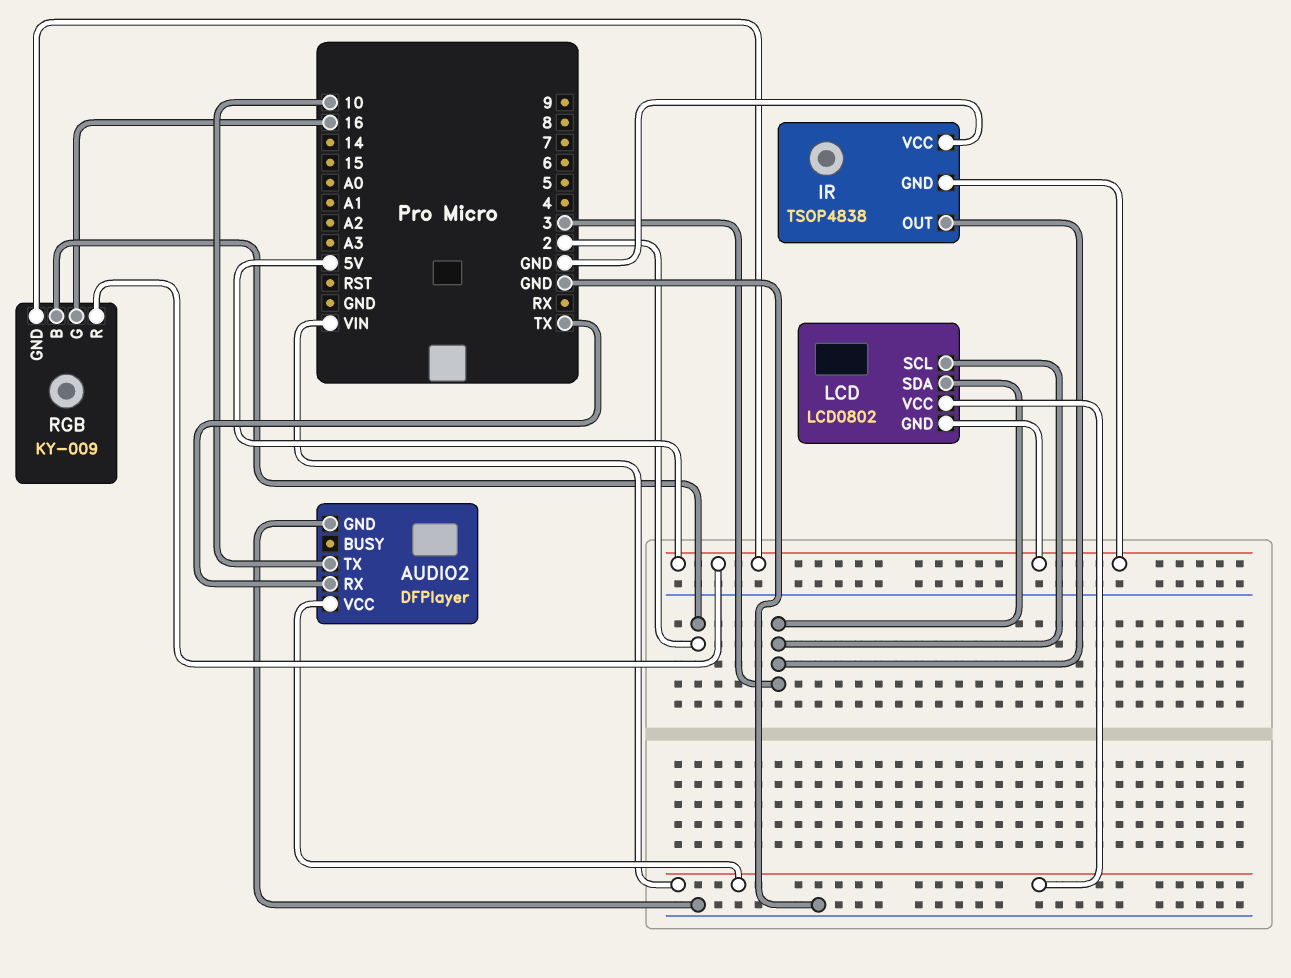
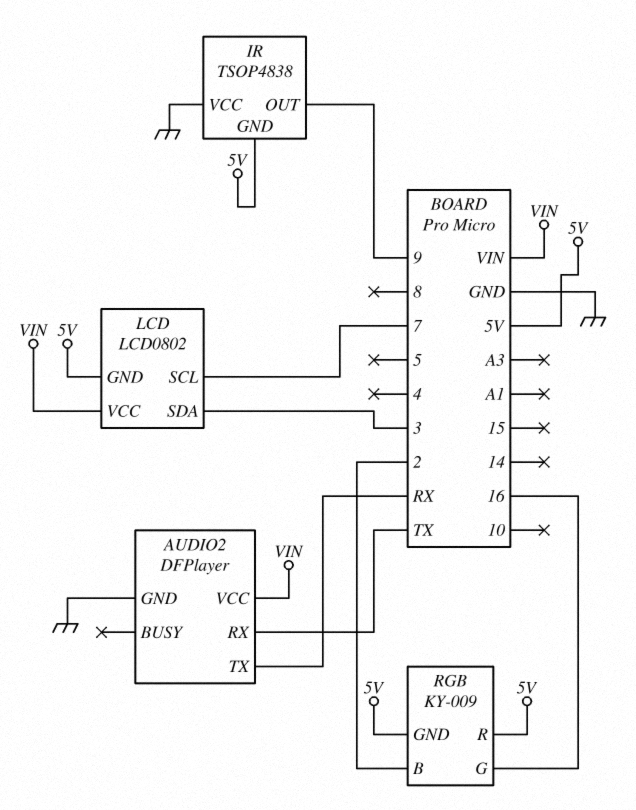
AUDIO2 pin TX: 10 -> RX
IR pin OUT: 3 -> 9
LCD pin SCL: 3 -> 7

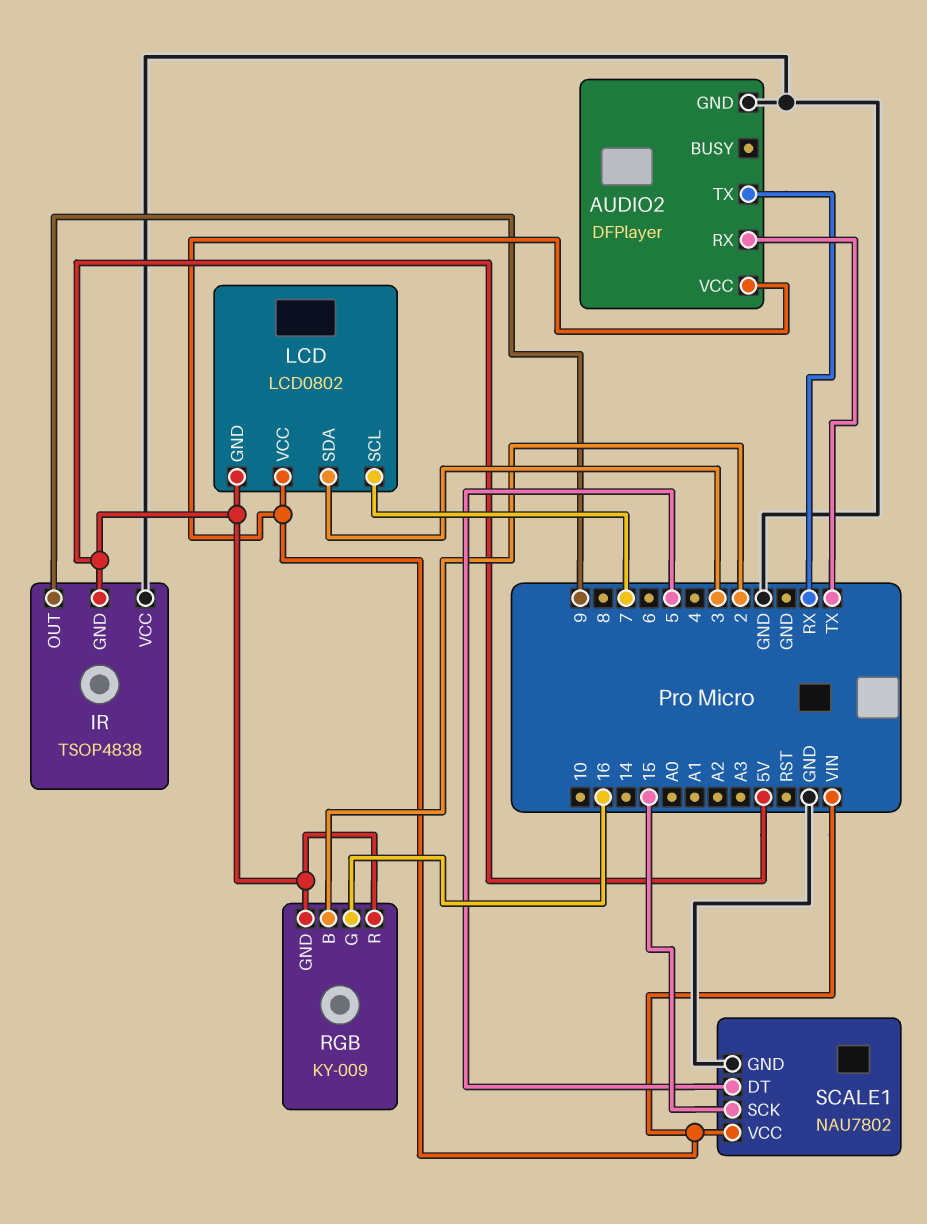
SCALE1: none -> NAU7802
SCALE1 pin DT: none -> 5
SCALE1 pin GND: none -> GND
SCALE1 pin SCK: none -> 15
SCALE1 pin VCC: none -> VIN

